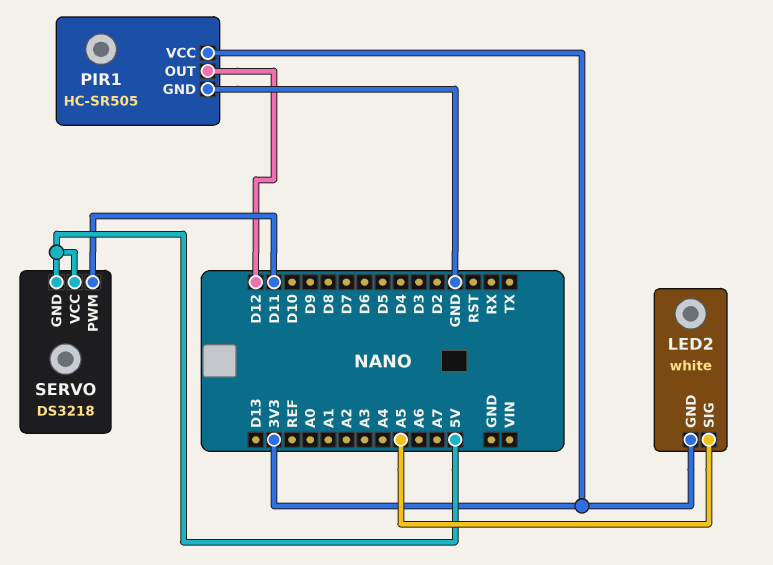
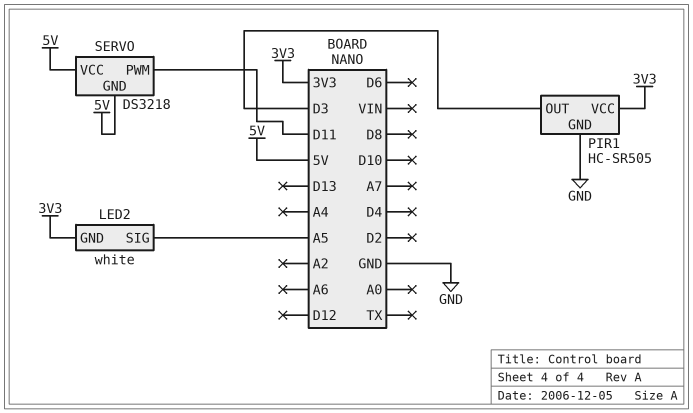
PIR1 pin OUT: D12 -> D3

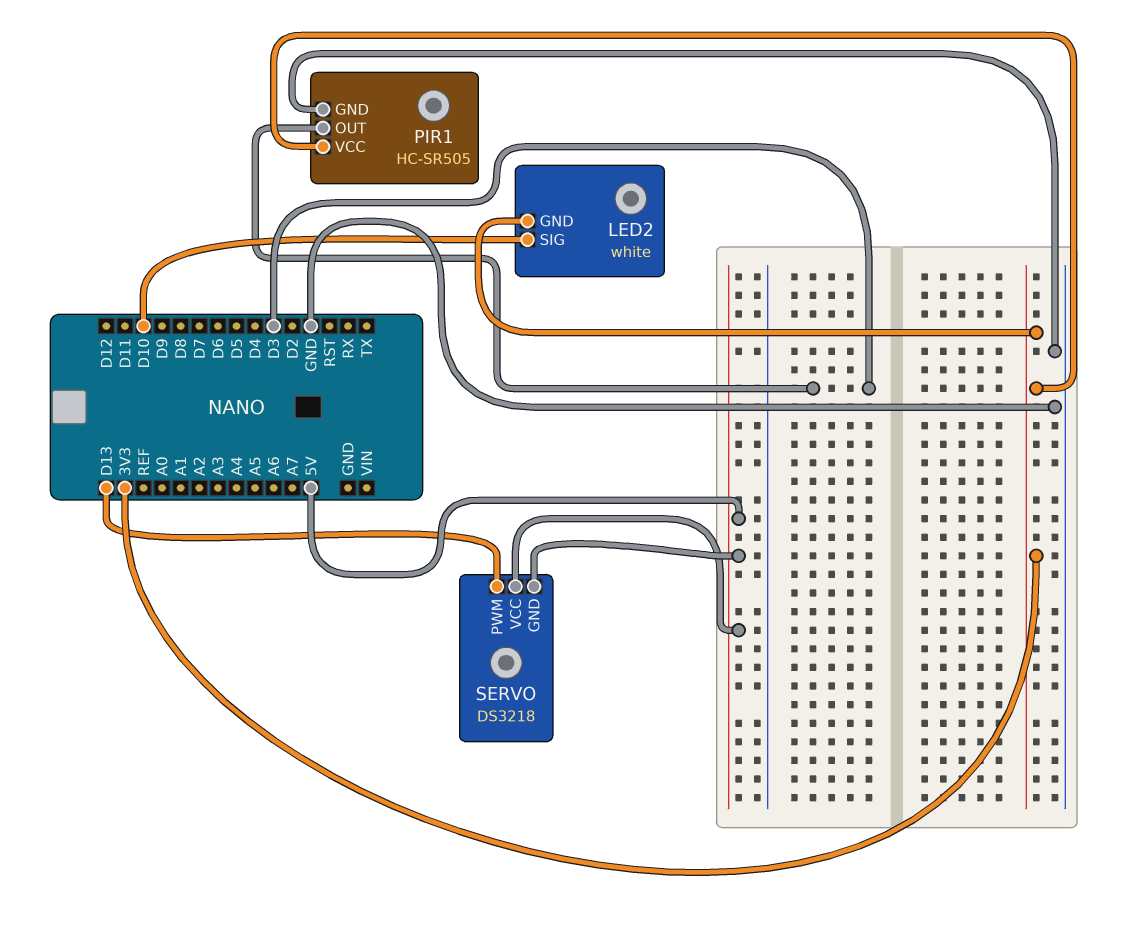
LED2 pin SIG: A5 -> D10
SERVO pin PWM: D11 -> D13

